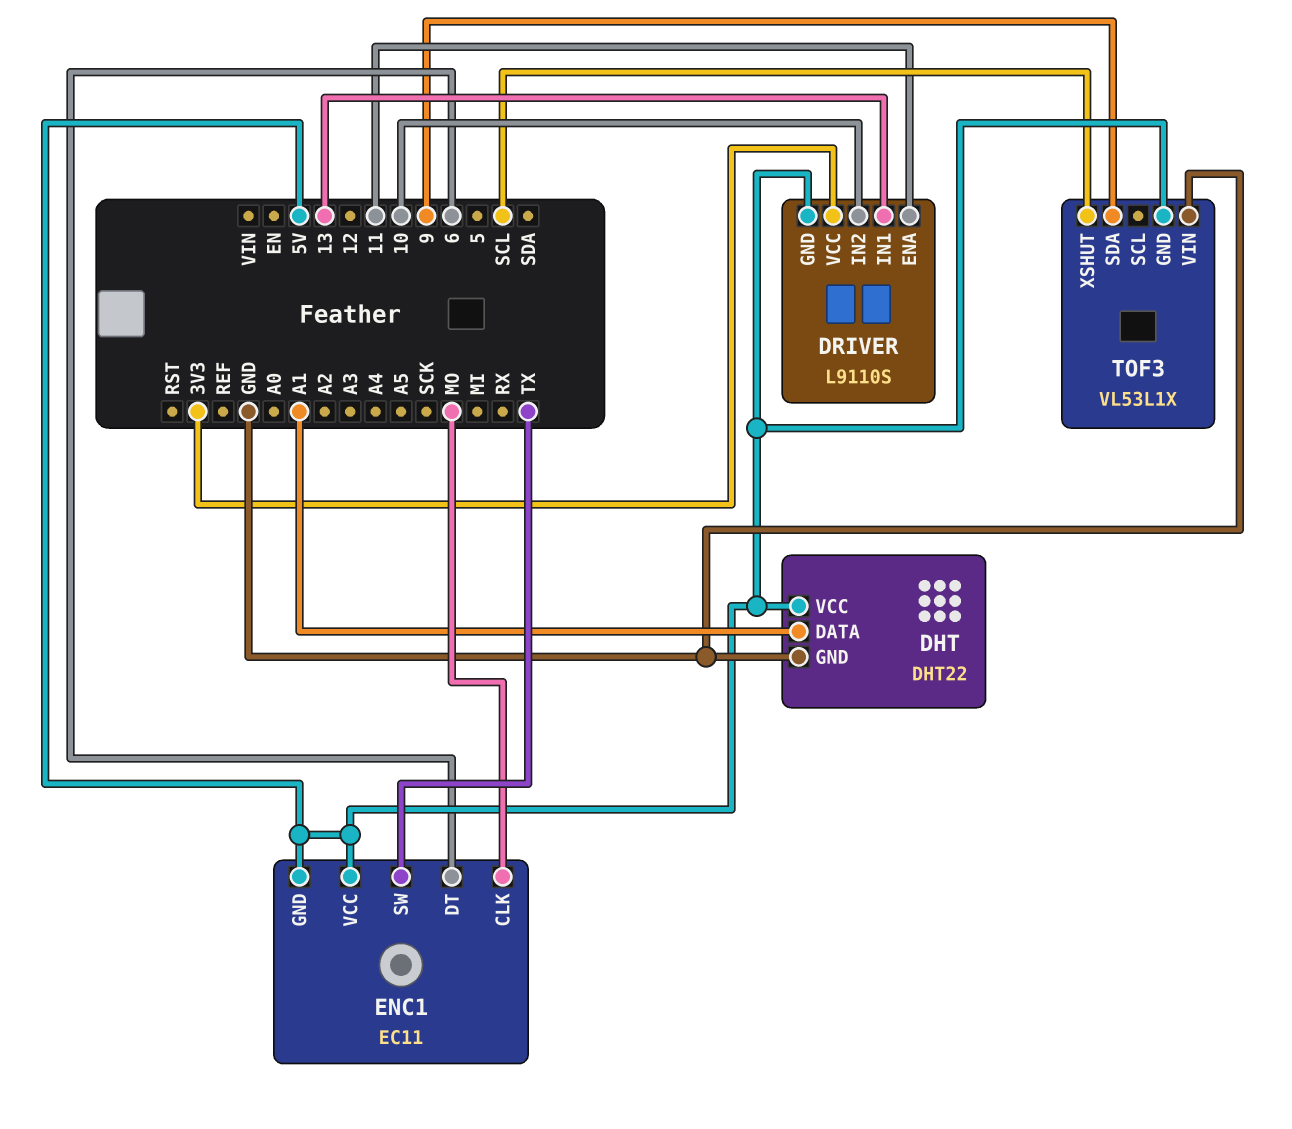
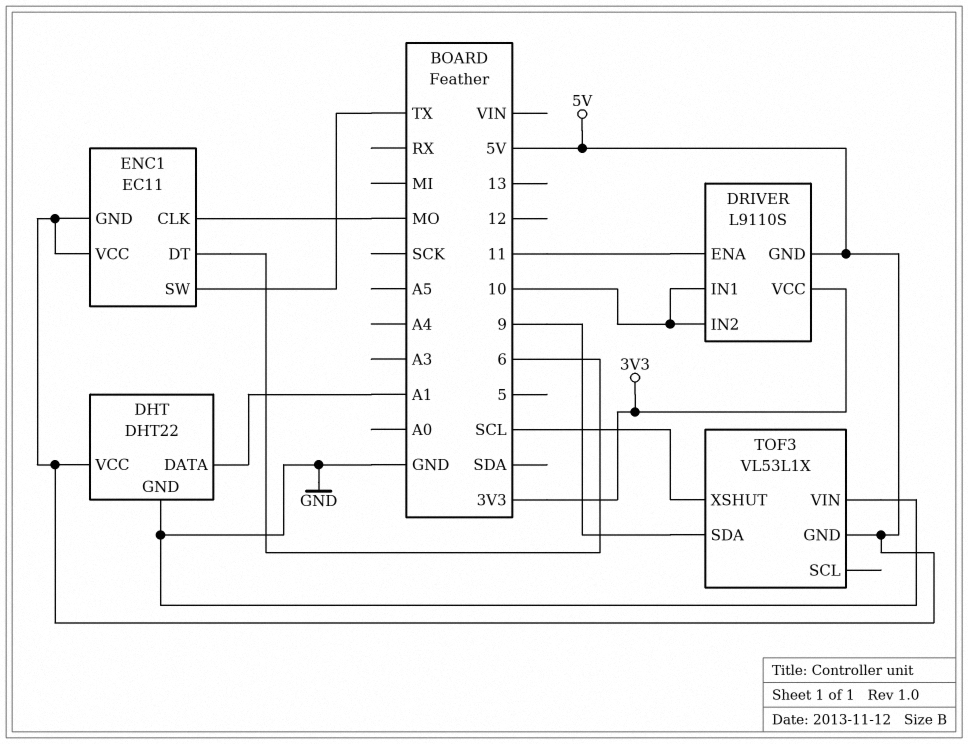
DRIVER pin IN1: 13 -> 10

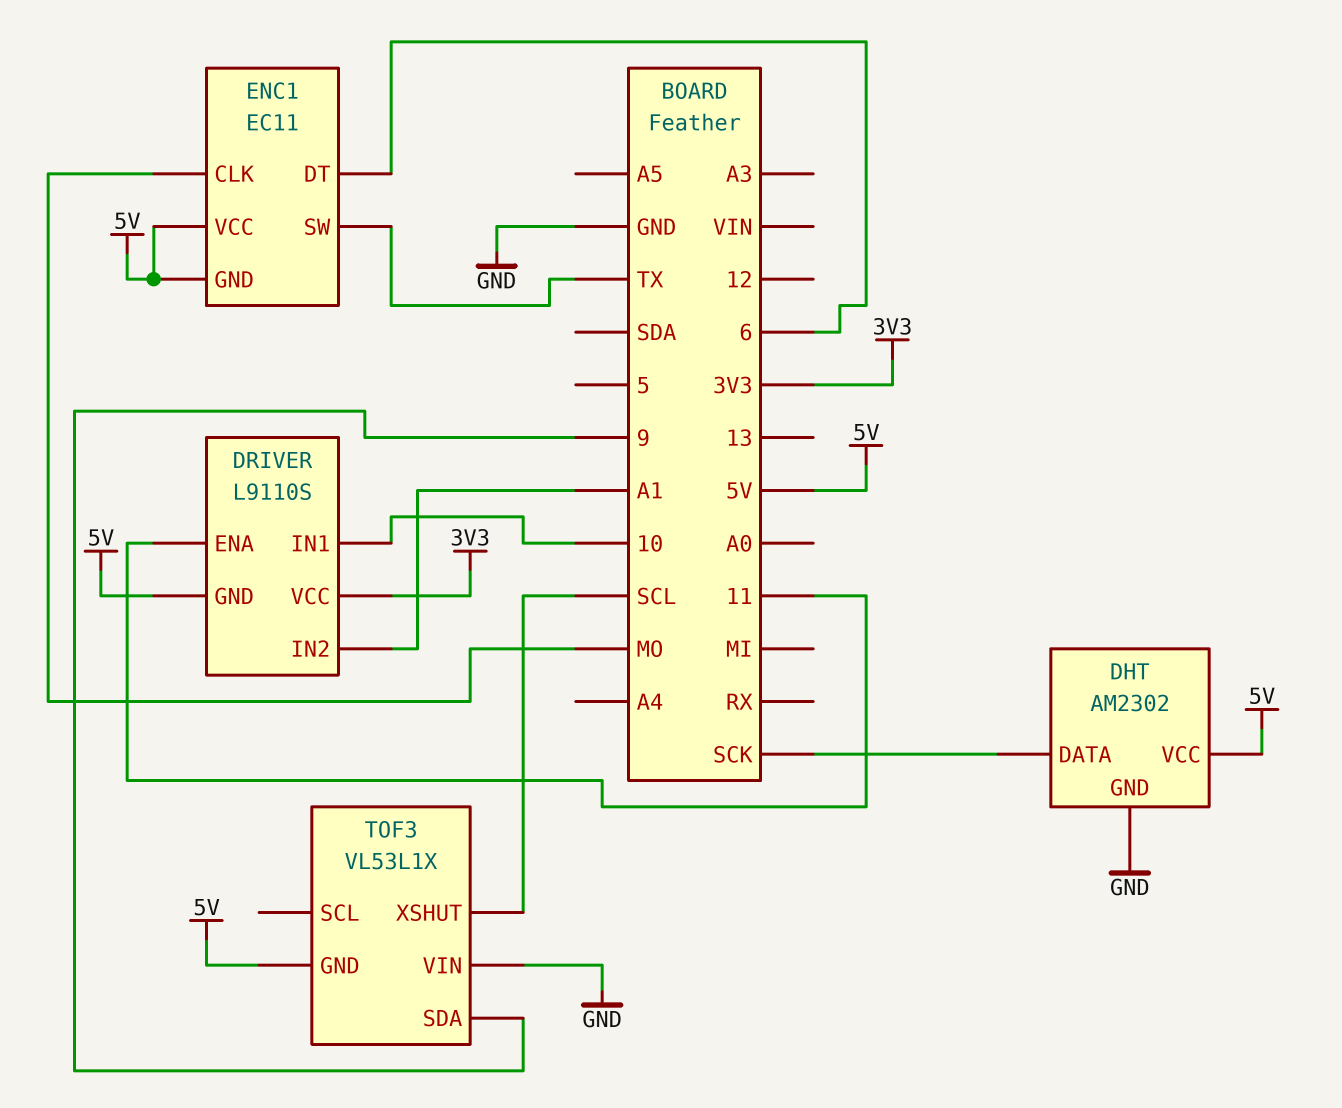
DHT: DHT22 -> AM2302
DHT pin DATA: A1 -> SCK
DRIVER pin IN2: 10 -> A1

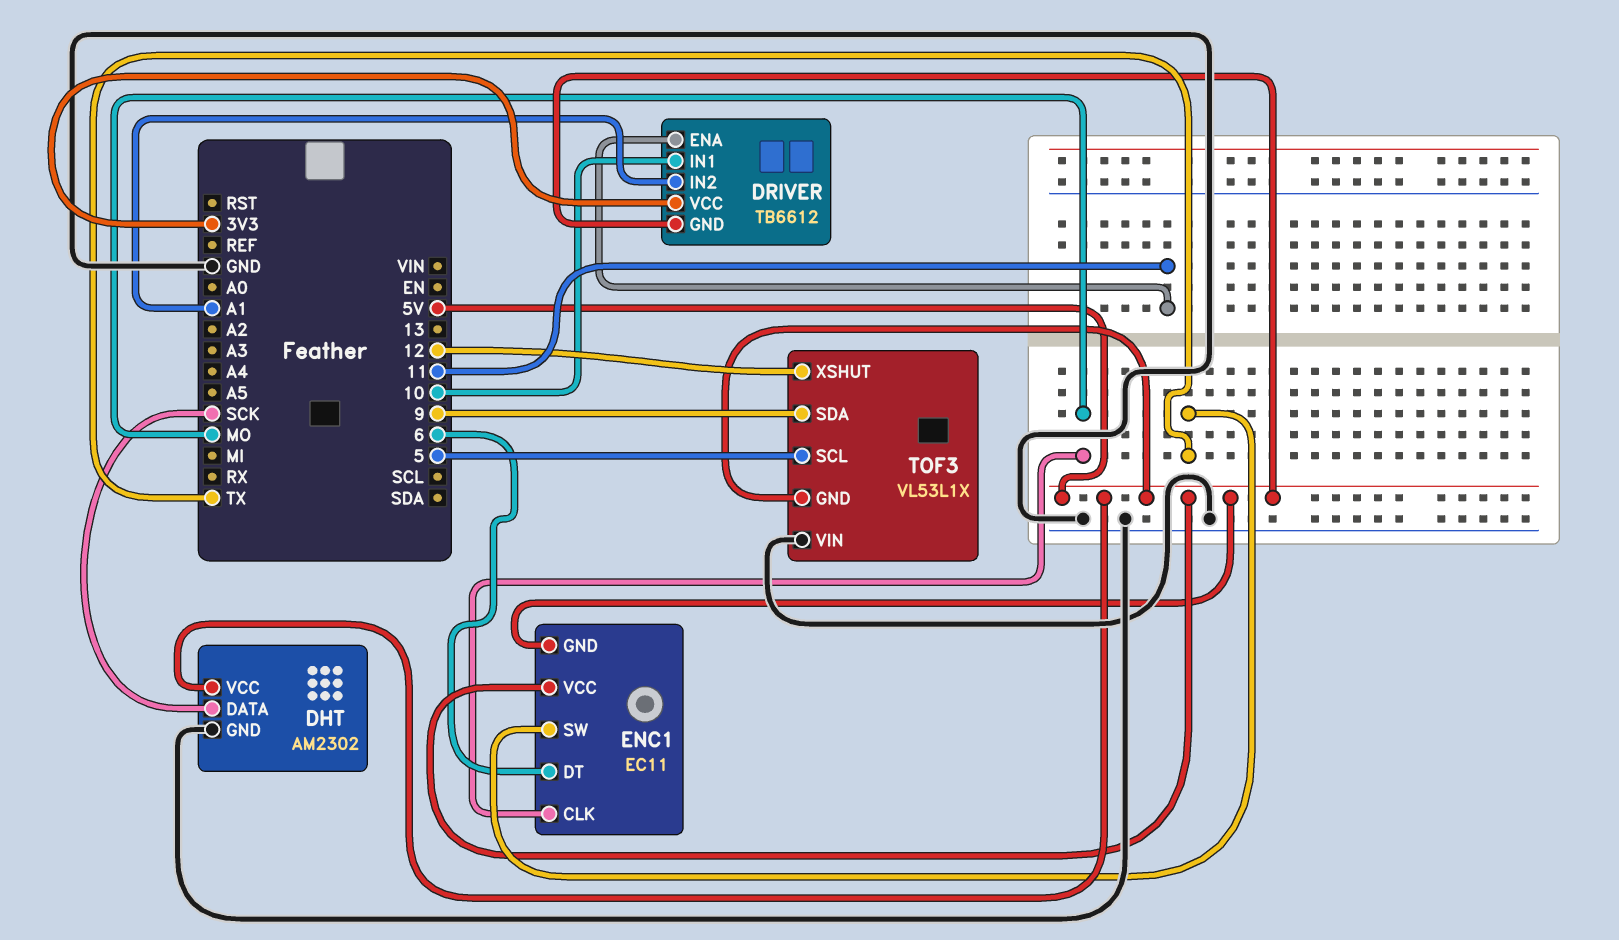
DRIVER: L9110S -> TB6612
TOF3 pin SCL: none -> 5
TOF3 pin XSHUT: SCL -> 12

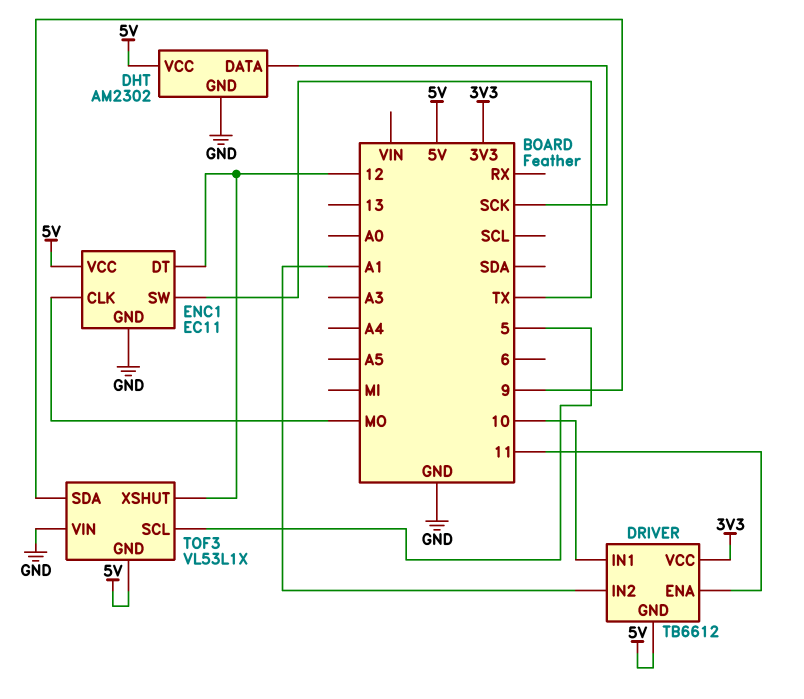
ENC1 pin DT: 6 -> 12
ENC1 pin GND: 5V -> GND

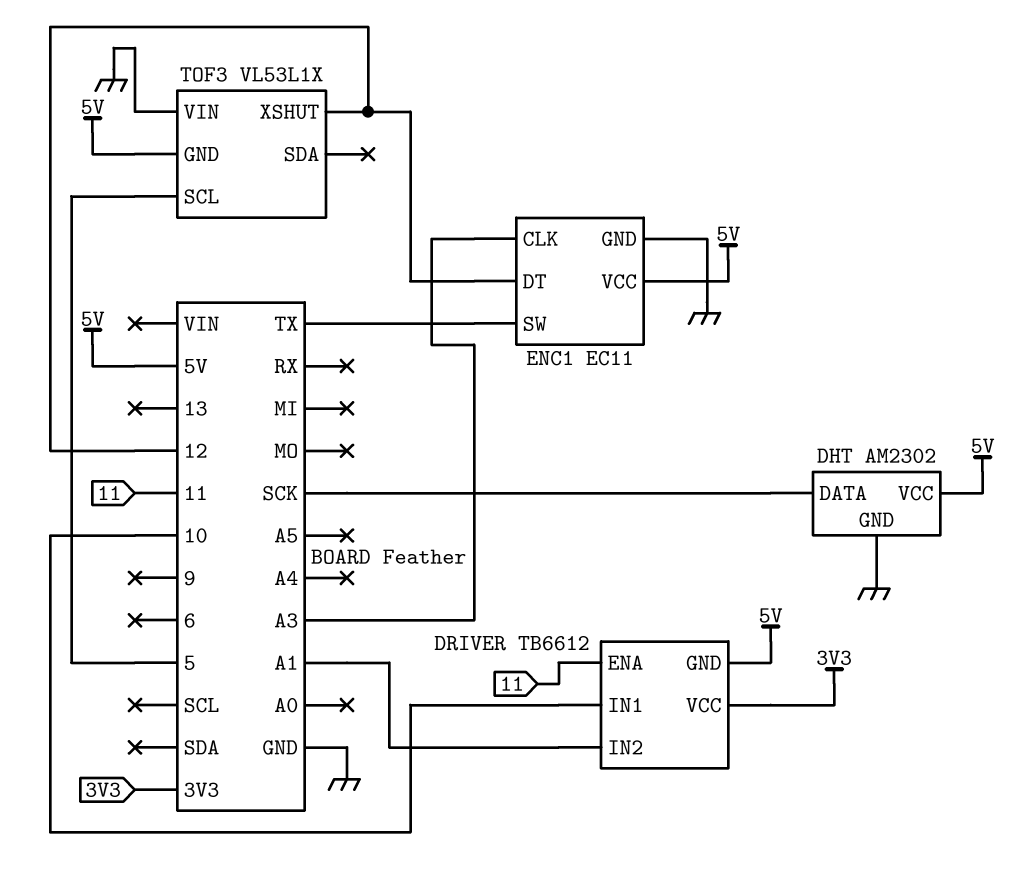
ENC1 pin CLK: MO -> A3
TOF3 pin SDA: 9 -> none

